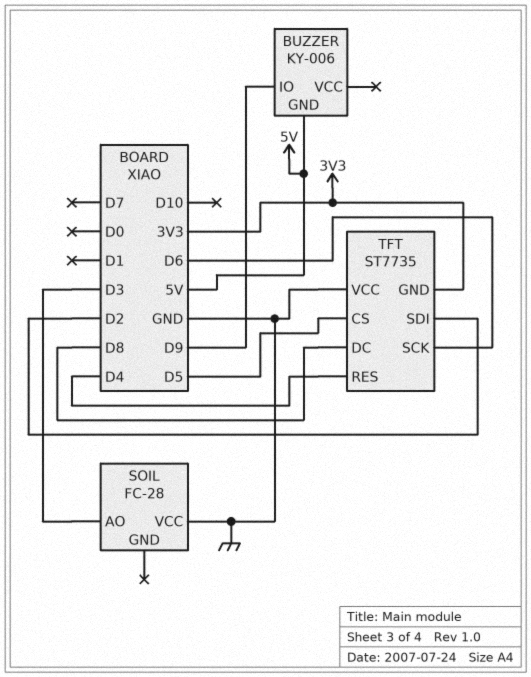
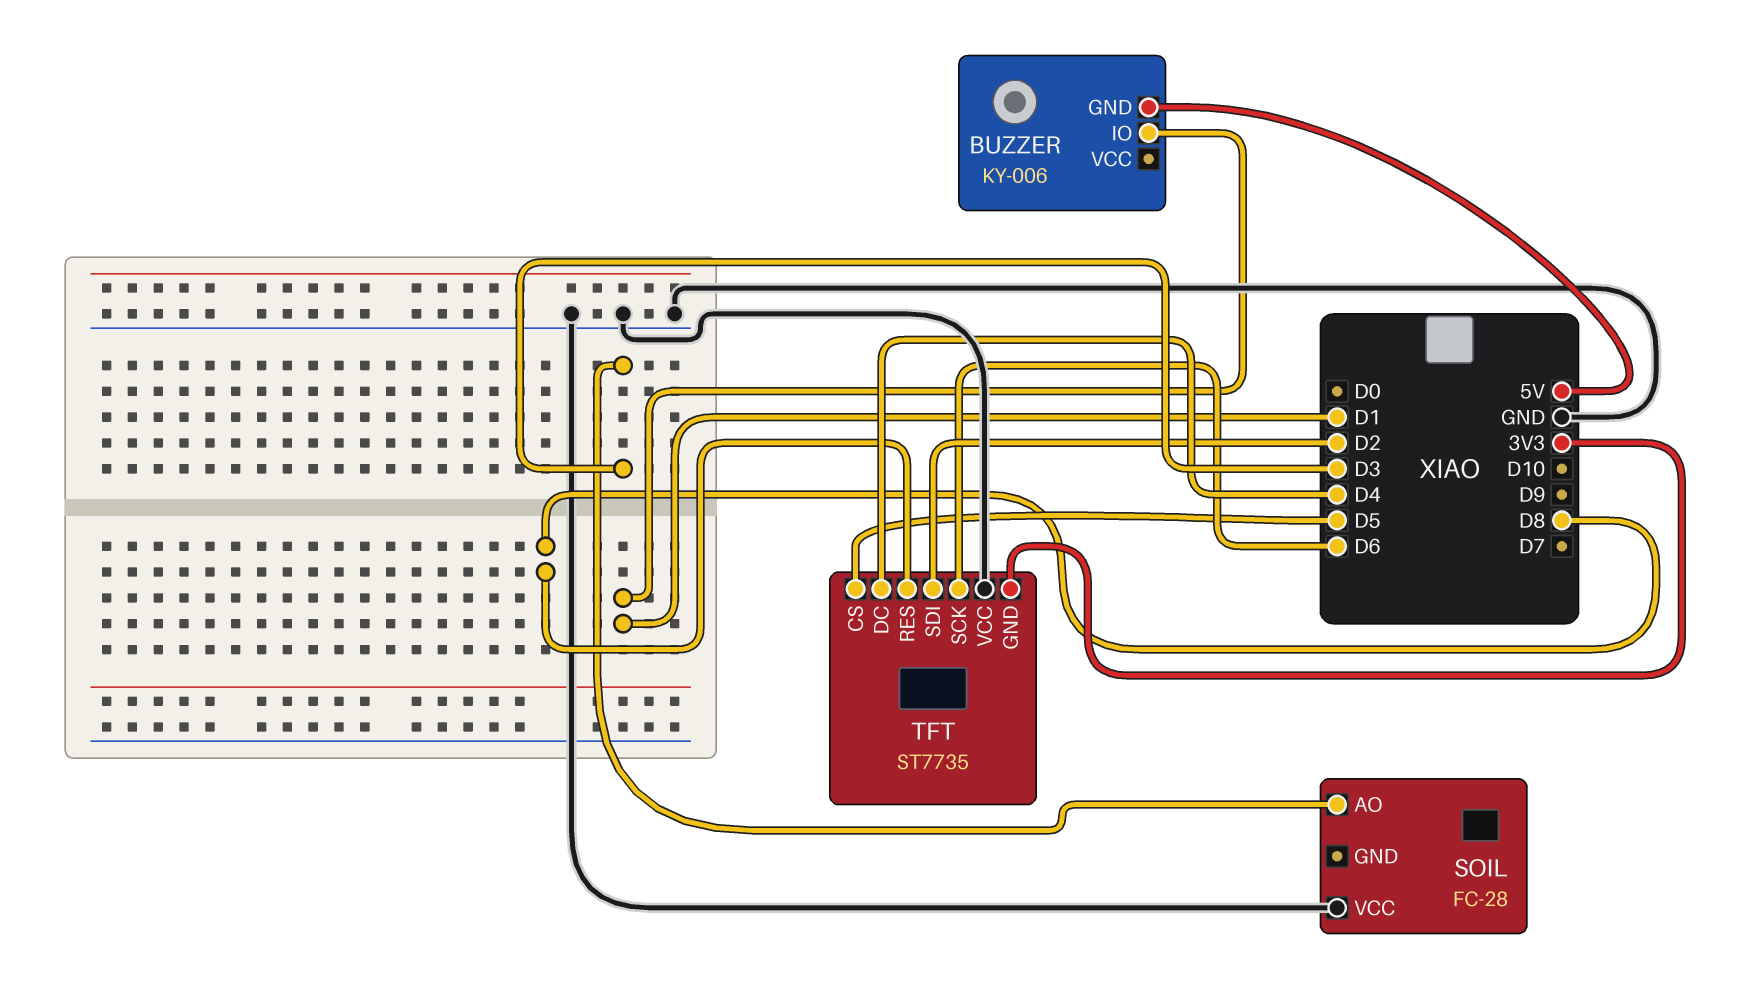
BUZZER pin IO: D9 -> D1
TFT pin DC: D8 -> D4
TFT pin RES: D4 -> D8

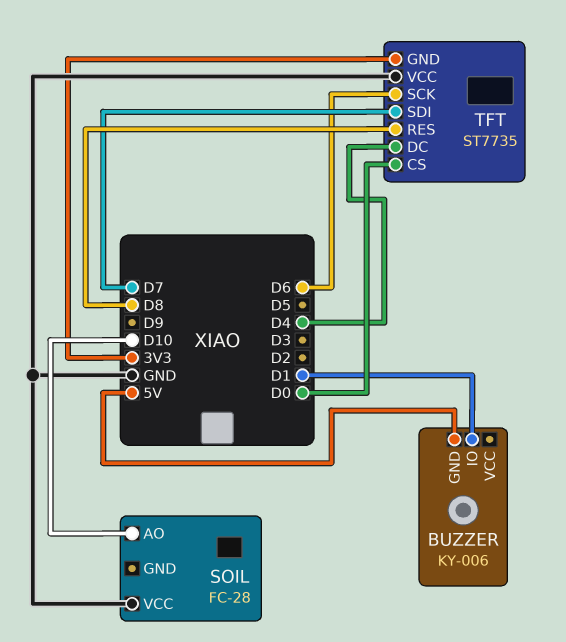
SOIL pin AO: D3 -> D10
TFT pin CS: D5 -> D0
TFT pin SDI: D2 -> D7

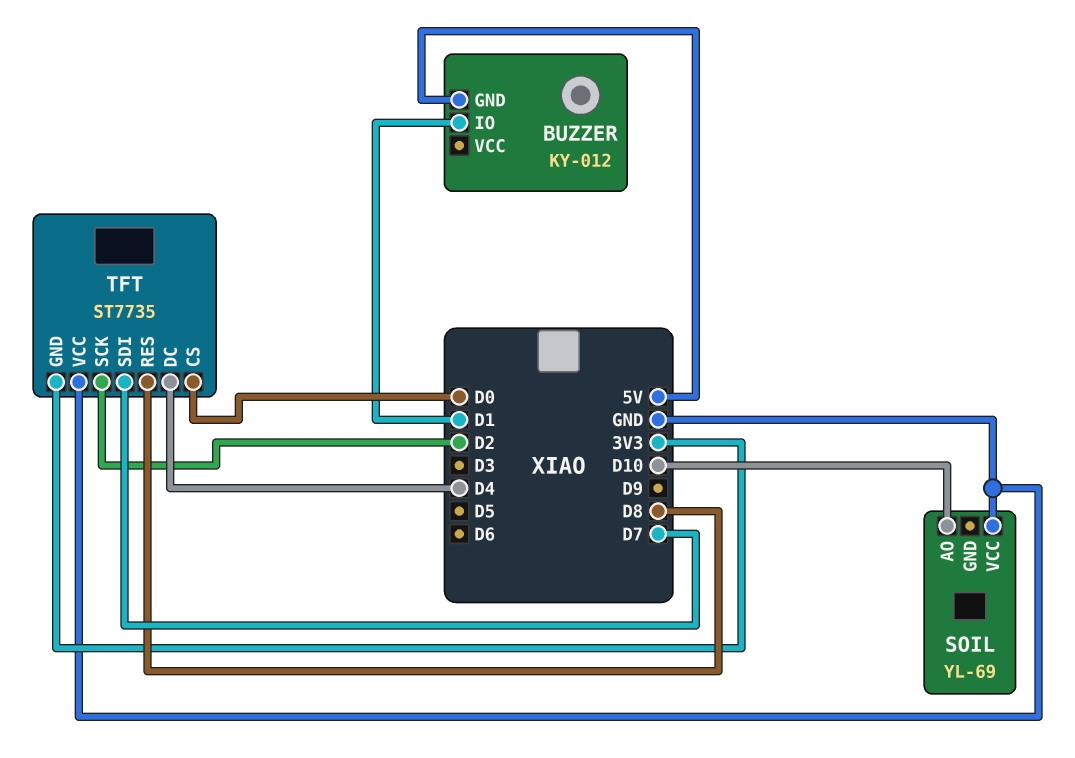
BUZZER: KY-006 -> KY-012
SOIL: FC-28 -> YL-69
TFT pin SCK: D6 -> D2

